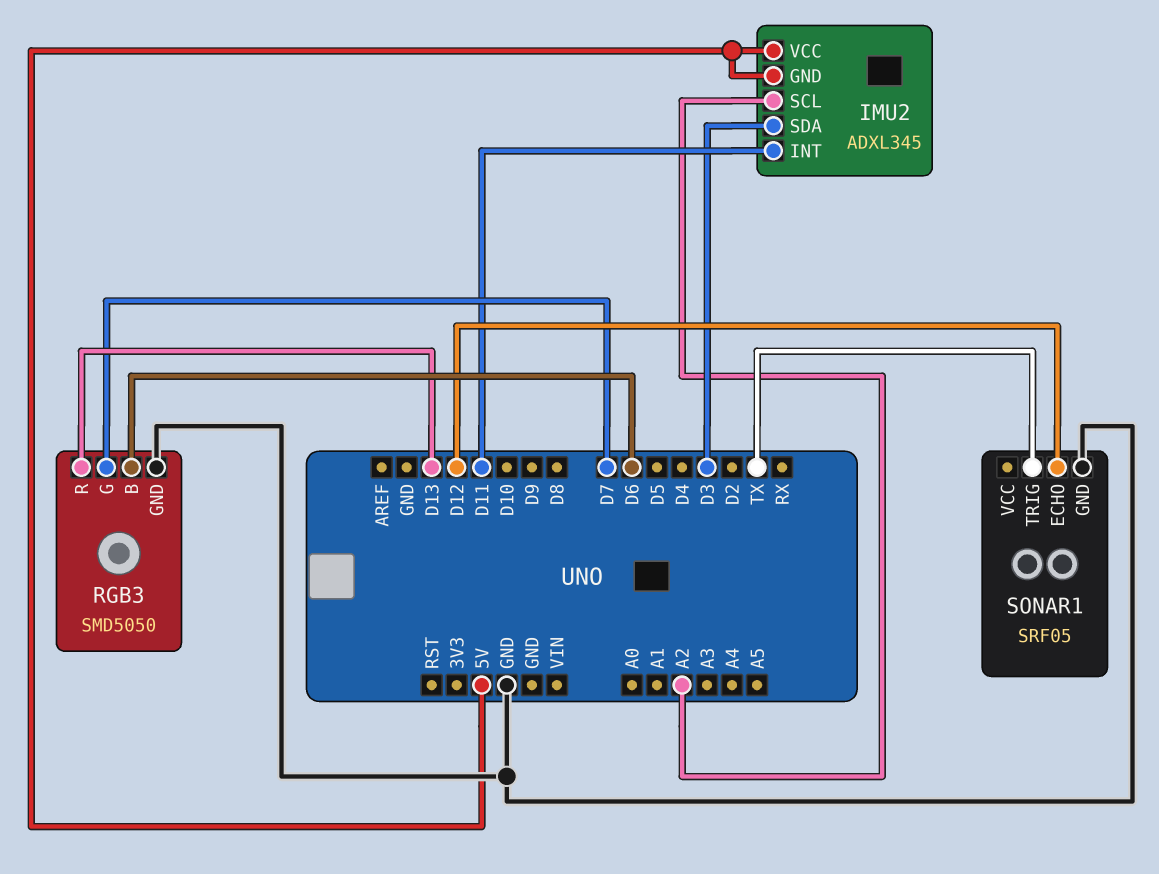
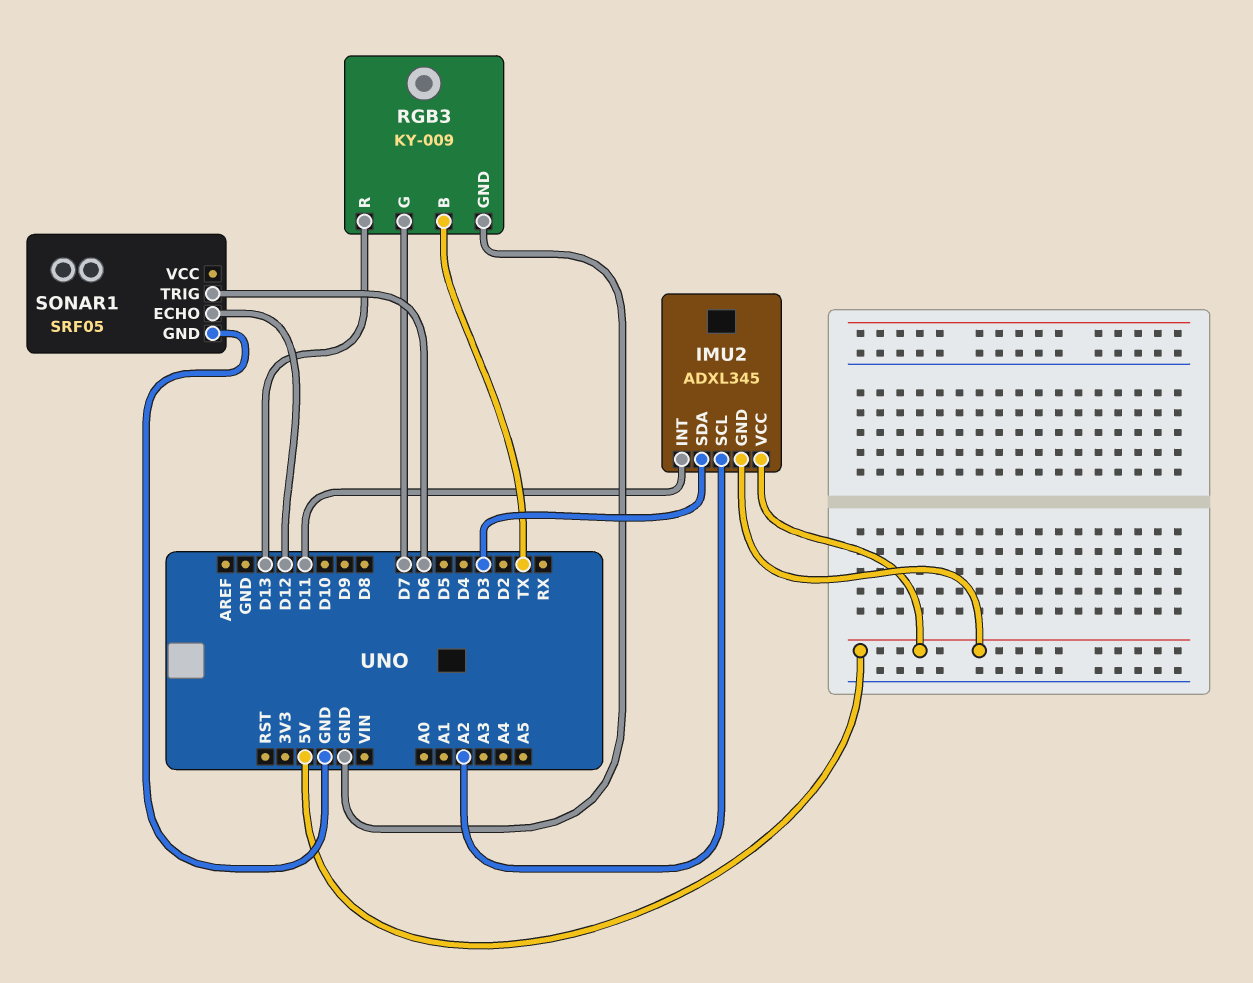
RGB3: SMD5050 -> KY-009
RGB3 pin B: D6 -> TX
SONAR1 pin TRIG: TX -> D6

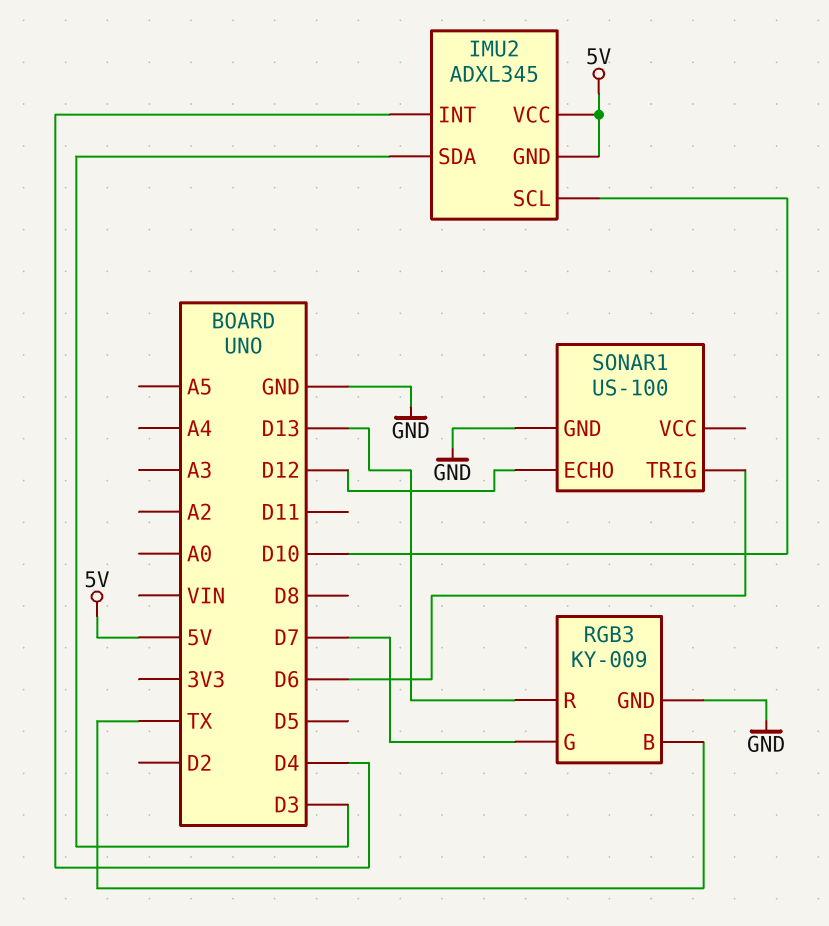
IMU2 pin INT: D11 -> D4
IMU2 pin SCL: A2 -> D10
SONAR1: SRF05 -> US-100

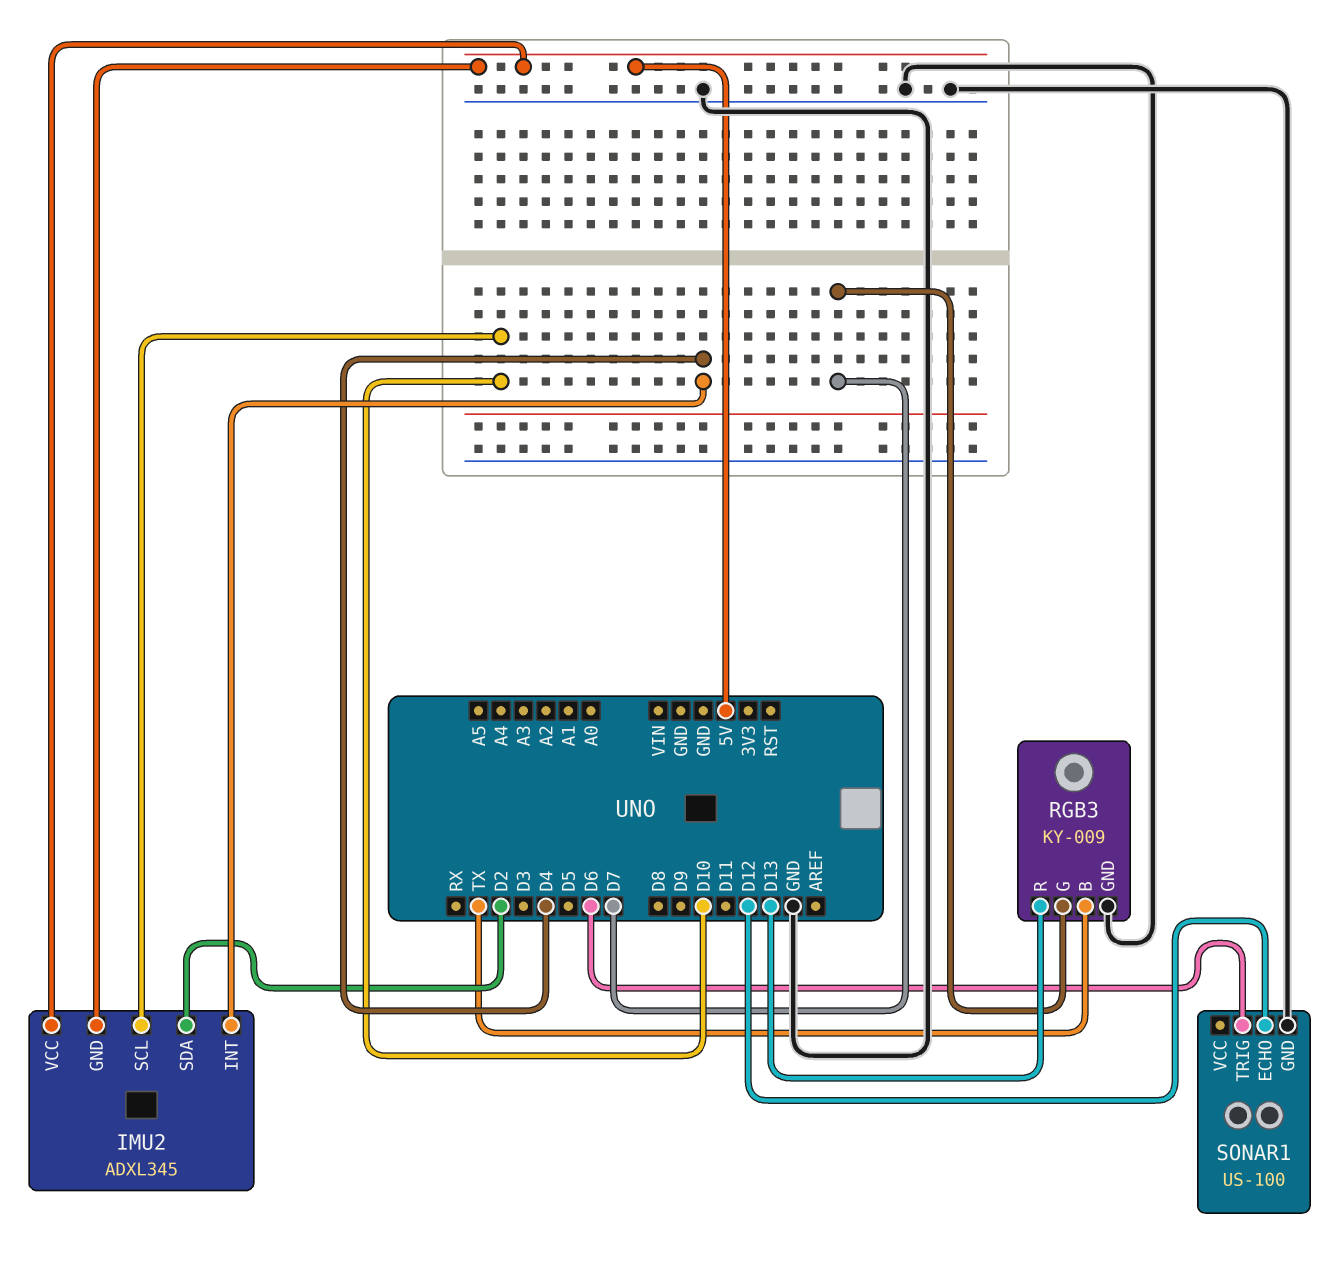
IMU2 pin SDA: D3 -> D2

